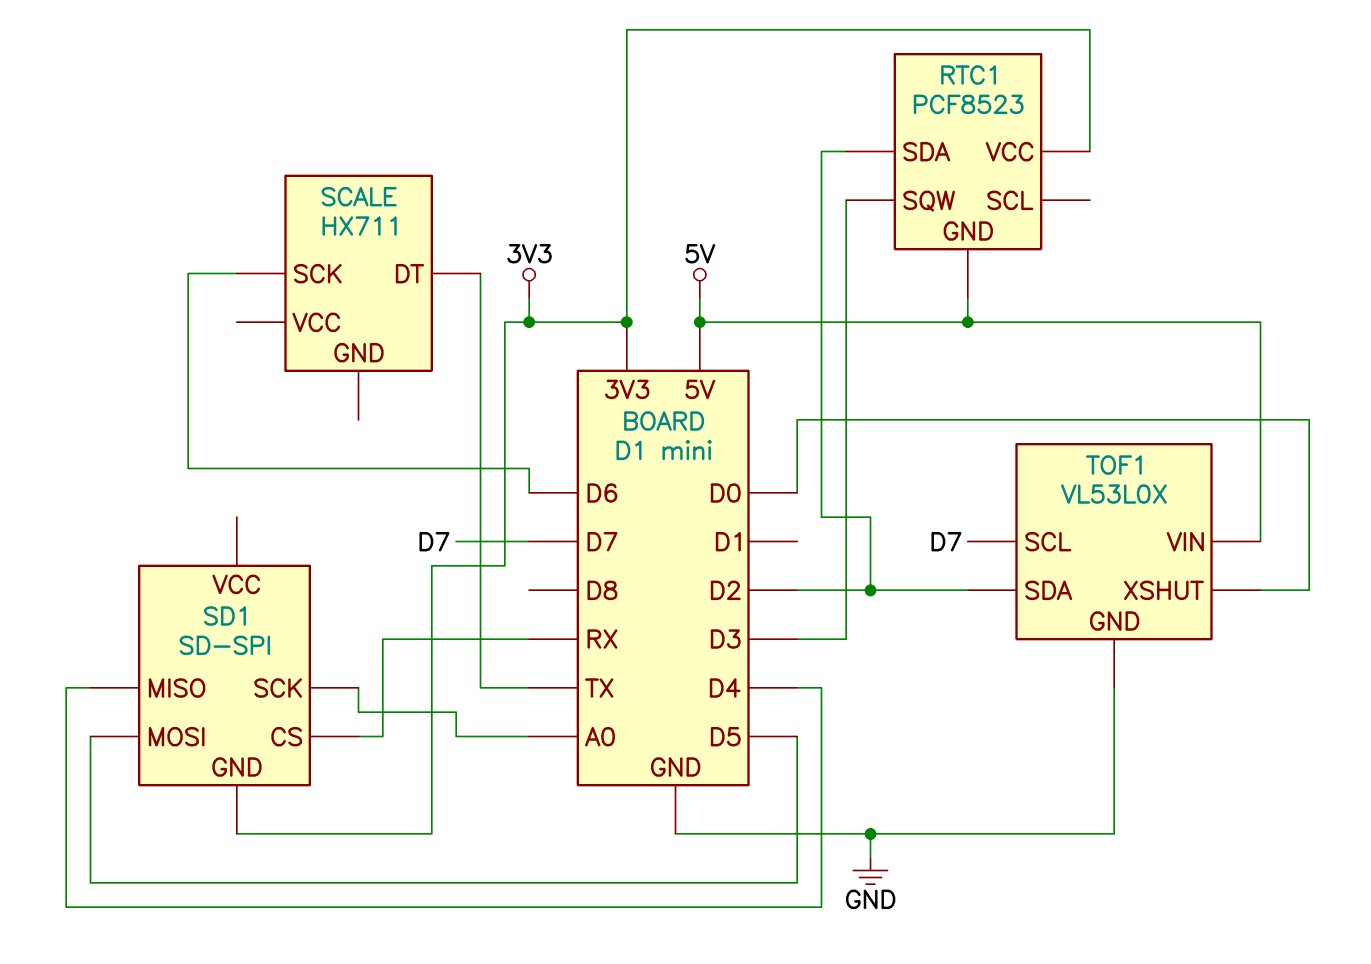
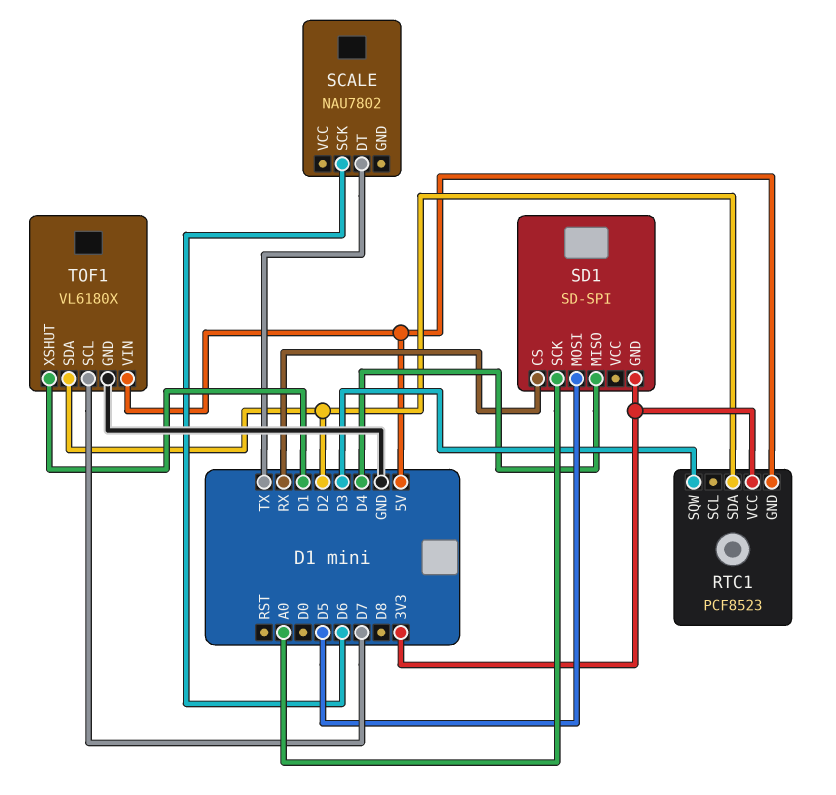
SCALE: HX711 -> NAU7802
TOF1: VL53L0X -> VL6180X
TOF1 pin XSHUT: D0 -> D1

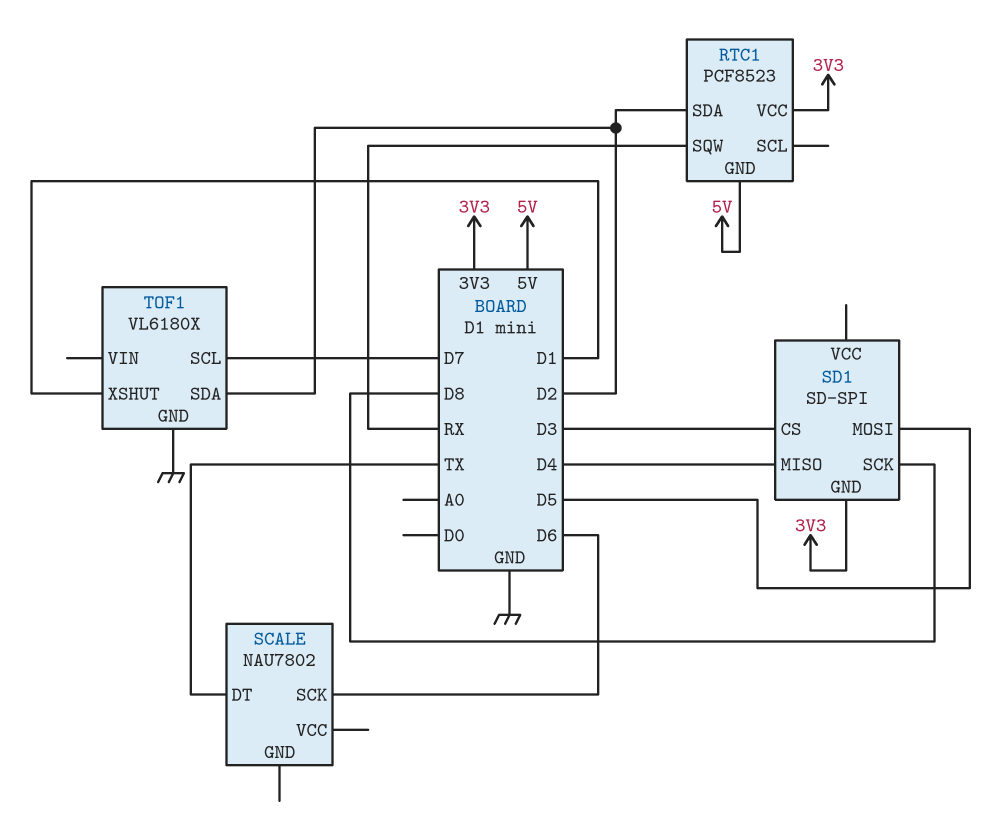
RTC1 pin SQW: D3 -> RX
SD1 pin CS: RX -> D3
SD1 pin SCK: A0 -> D8
TOF1 pin VIN: 5V -> none

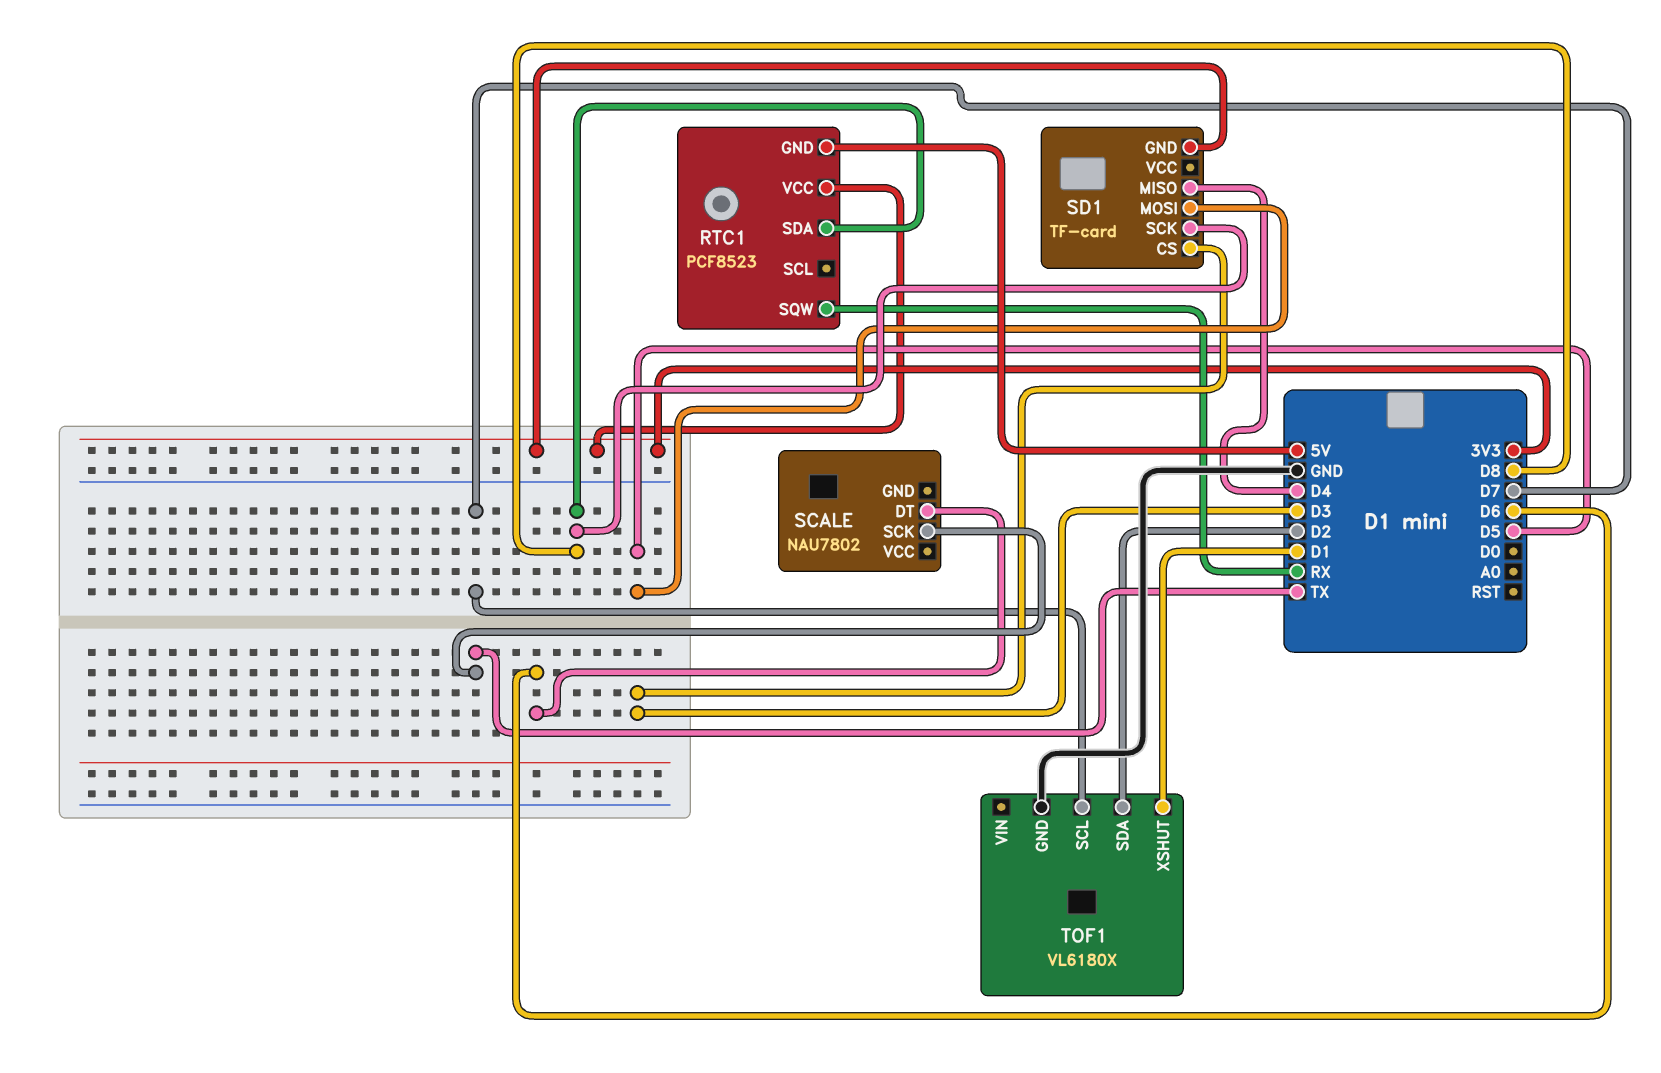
RTC1 pin SDA: D2 -> D8
SCALE pin DT: TX -> D6
SCALE pin SCK: D6 -> TX
SD1: SD-SPI -> TF-card

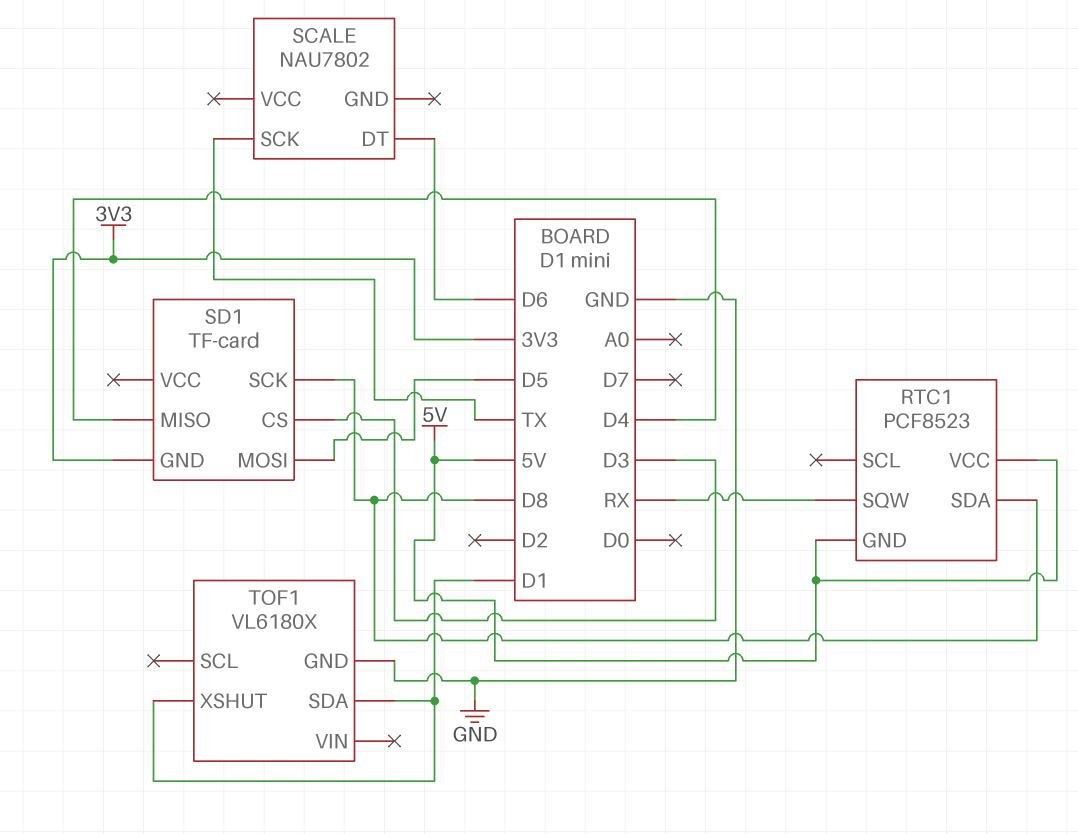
RTC1 pin VCC: 3V3 -> 5V
TOF1 pin SCL: D7 -> none
TOF1 pin SDA: D2 -> D1

